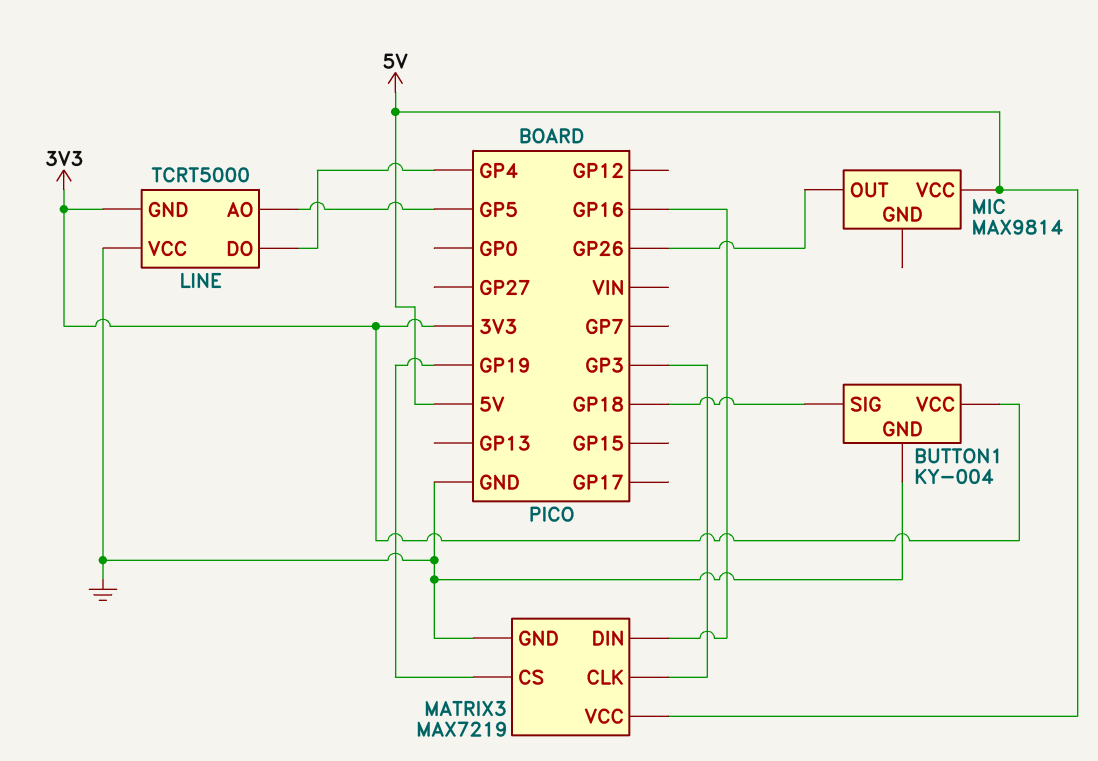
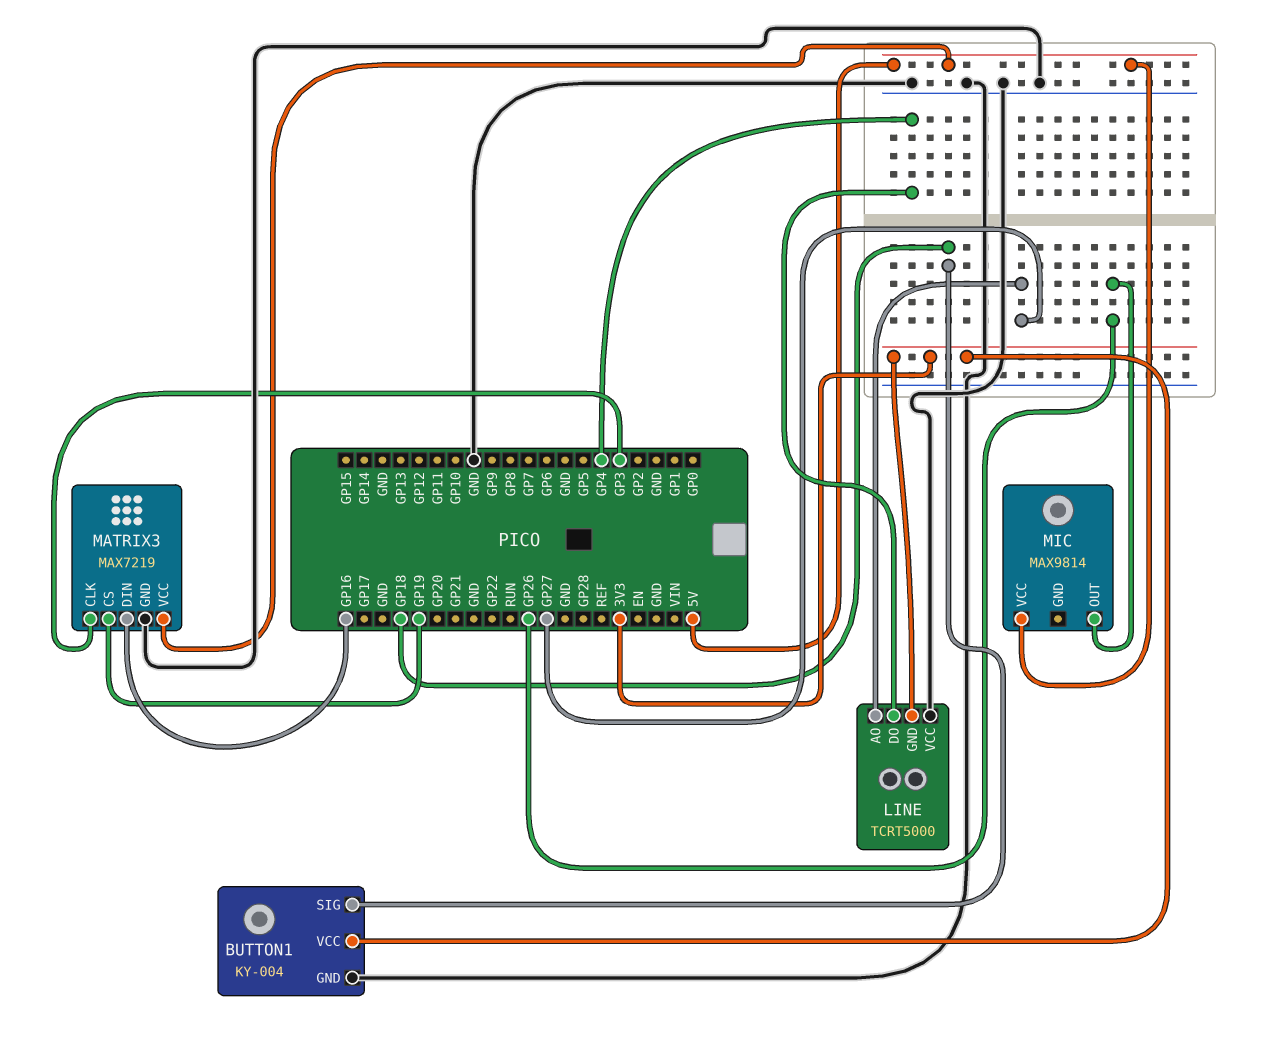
LINE pin AO: GP5 -> GP27

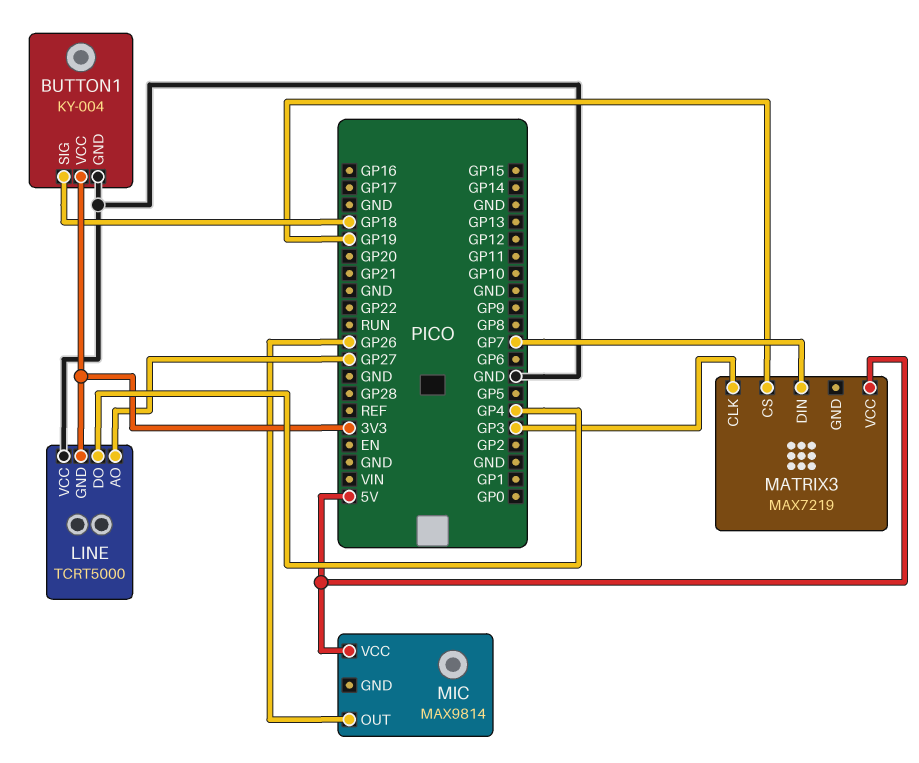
MATRIX3 pin DIN: GP16 -> GP7
MATRIX3 pin GND: GND -> none

